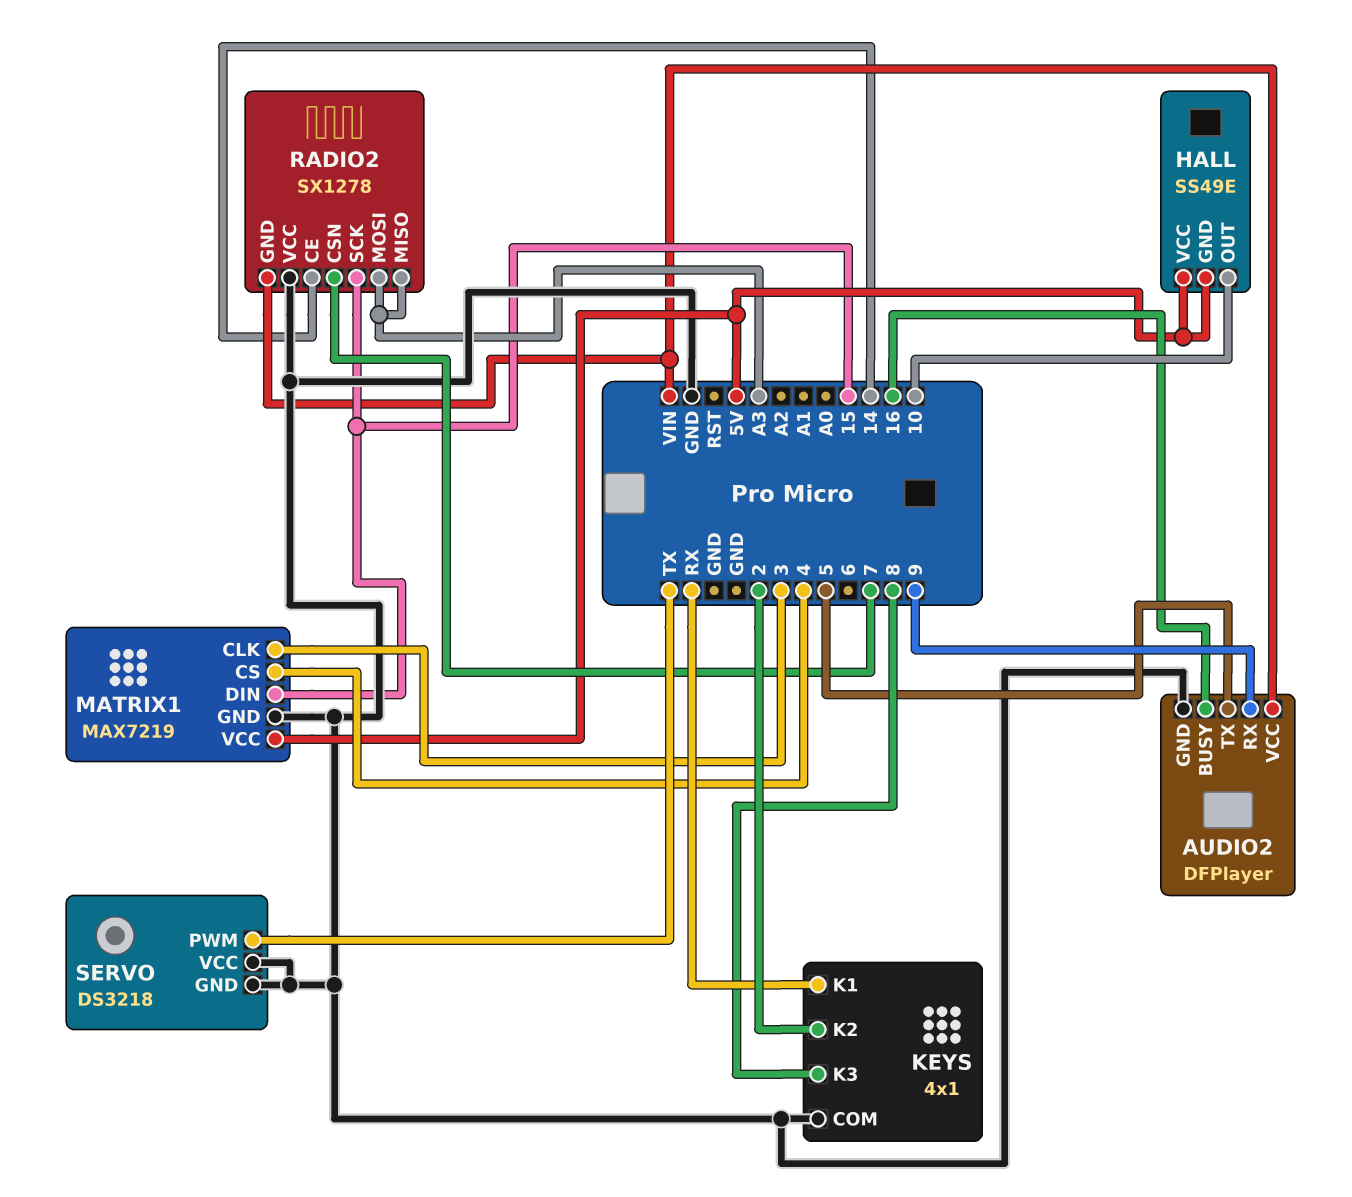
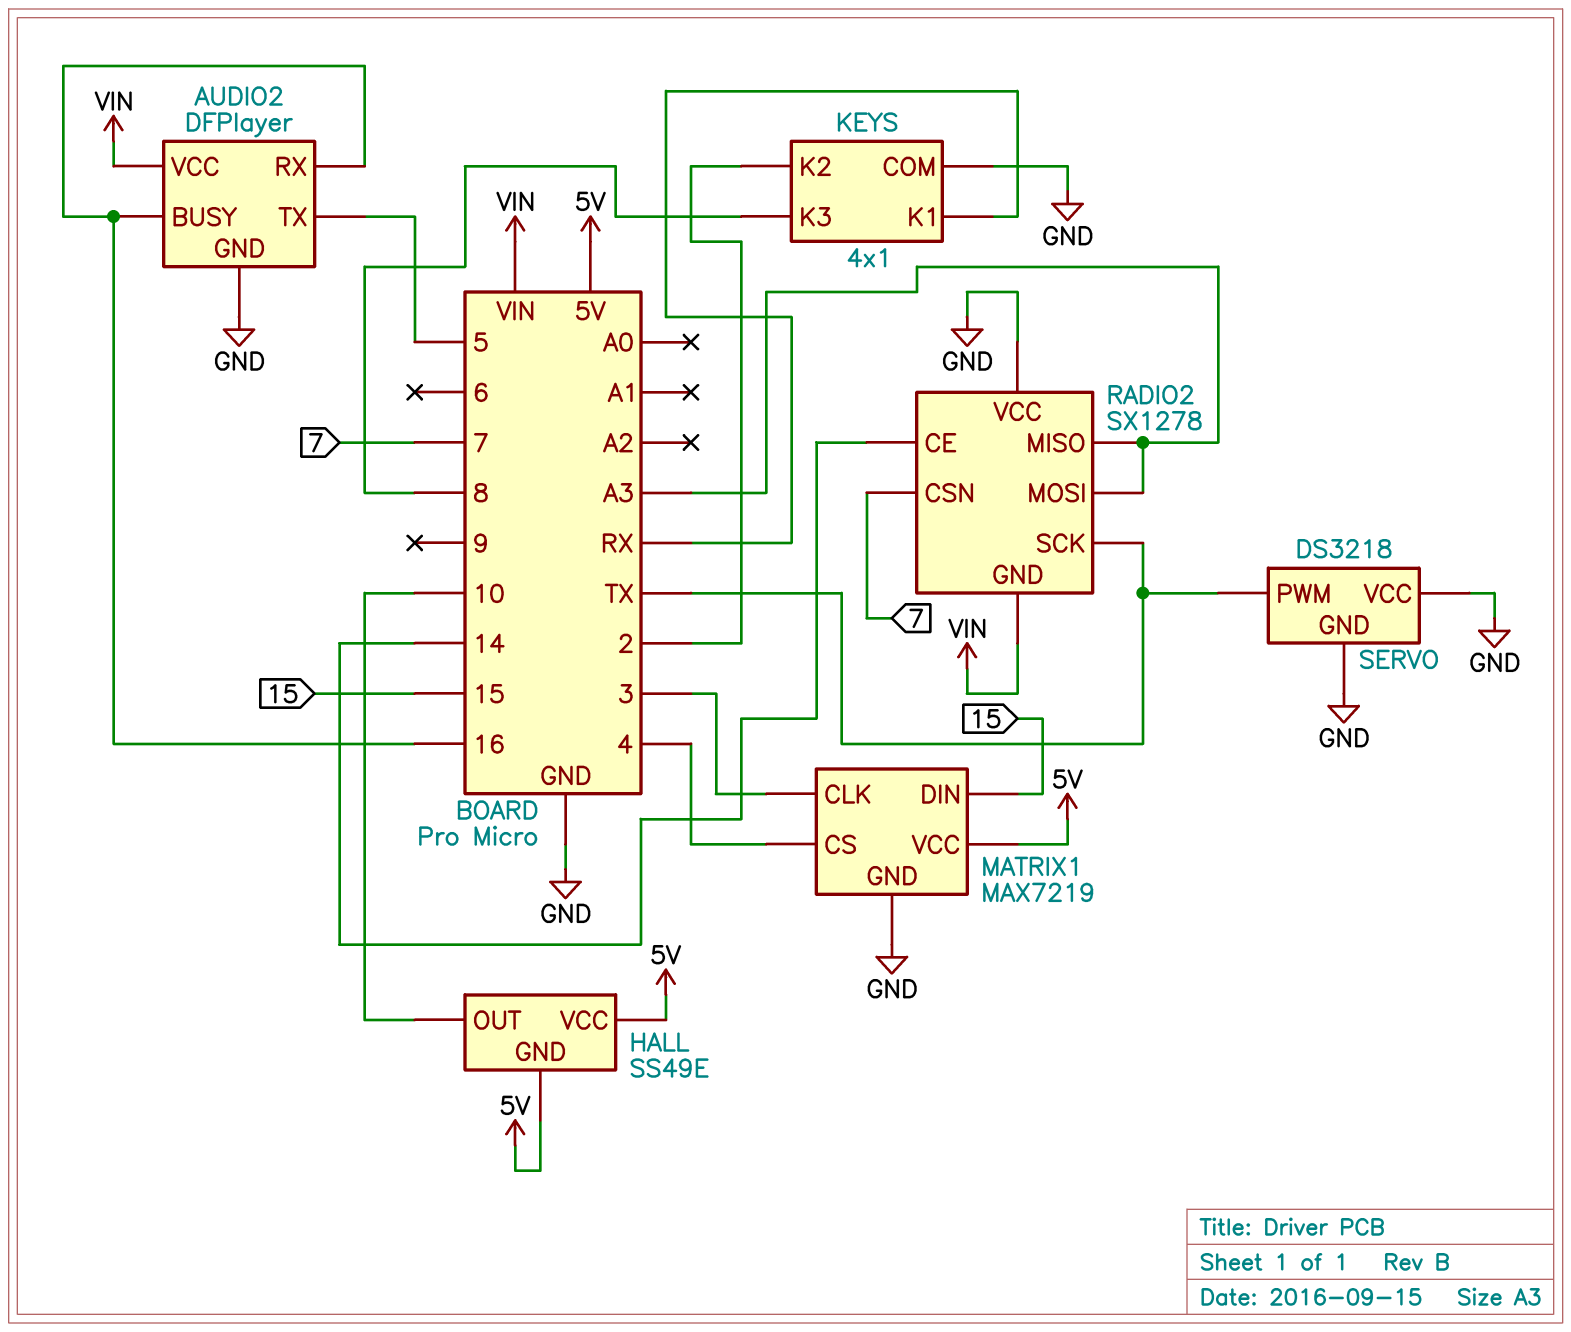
AUDIO2 pin RX: 9 -> 16
RADIO2 pin SCK: 15 -> TX

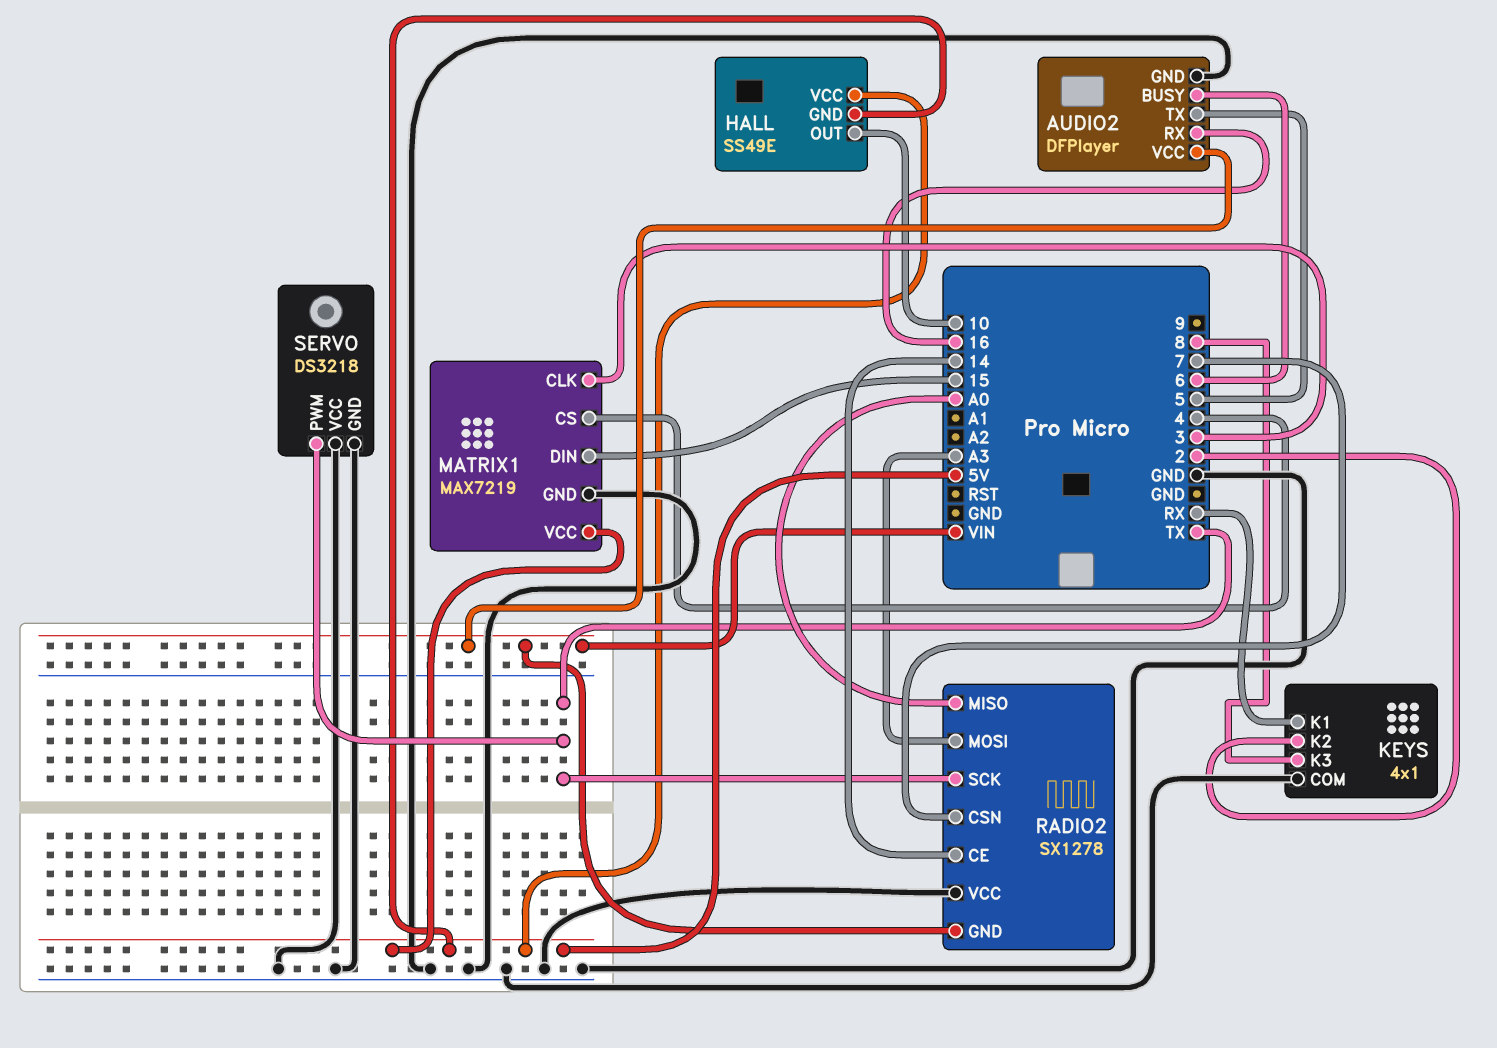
AUDIO2 pin BUSY: 16 -> 6
RADIO2 pin MISO: A3 -> A0

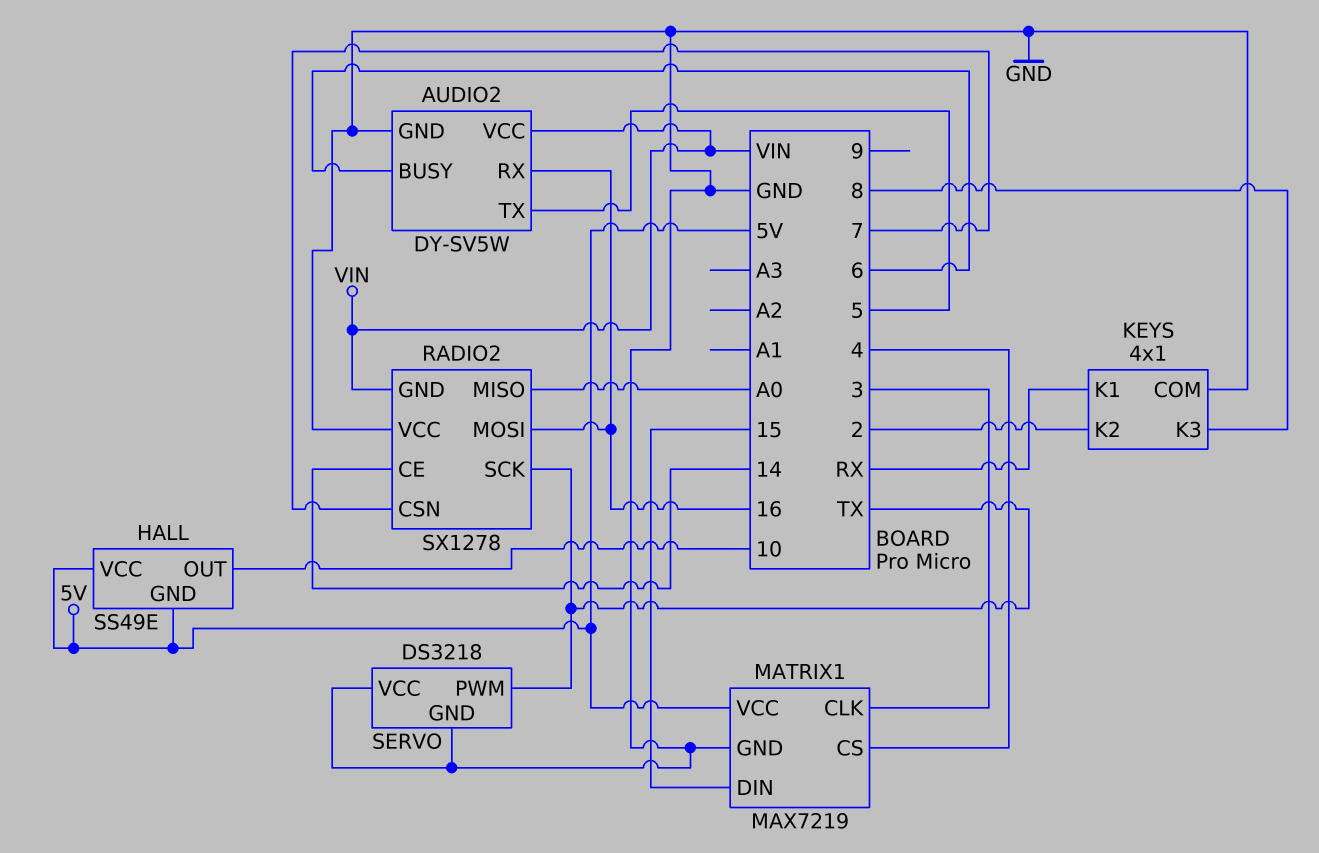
AUDIO2: DFPlayer -> DY-SV5W
RADIO2 pin MOSI: A3 -> 16

